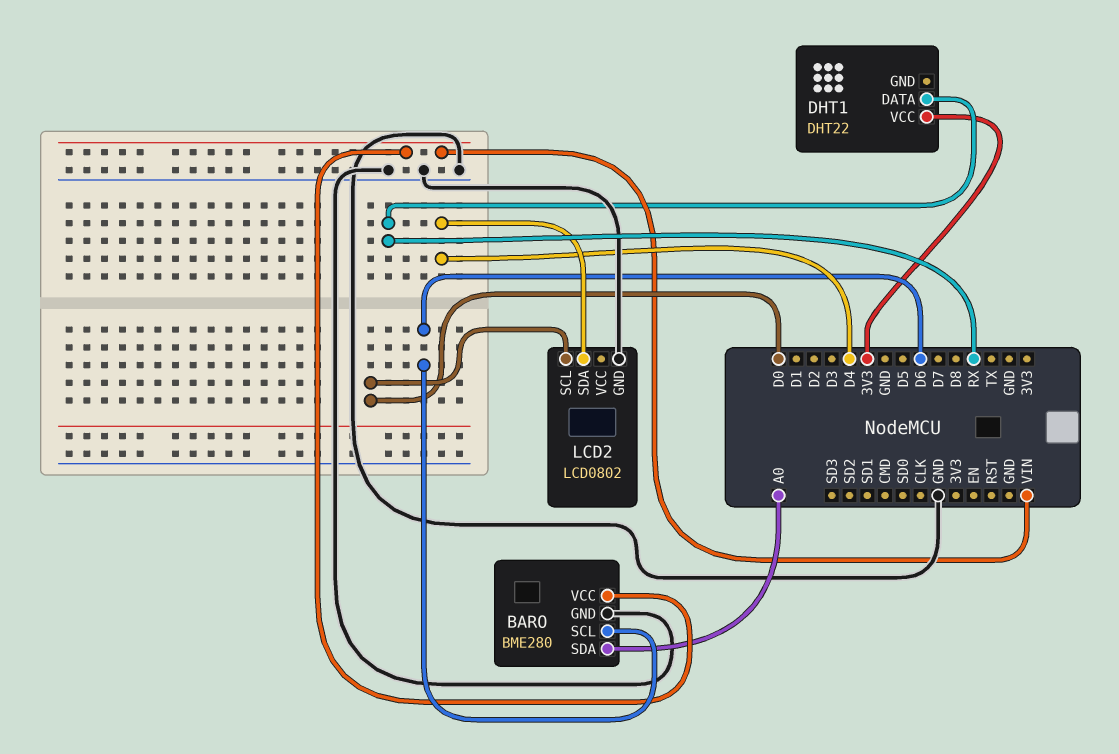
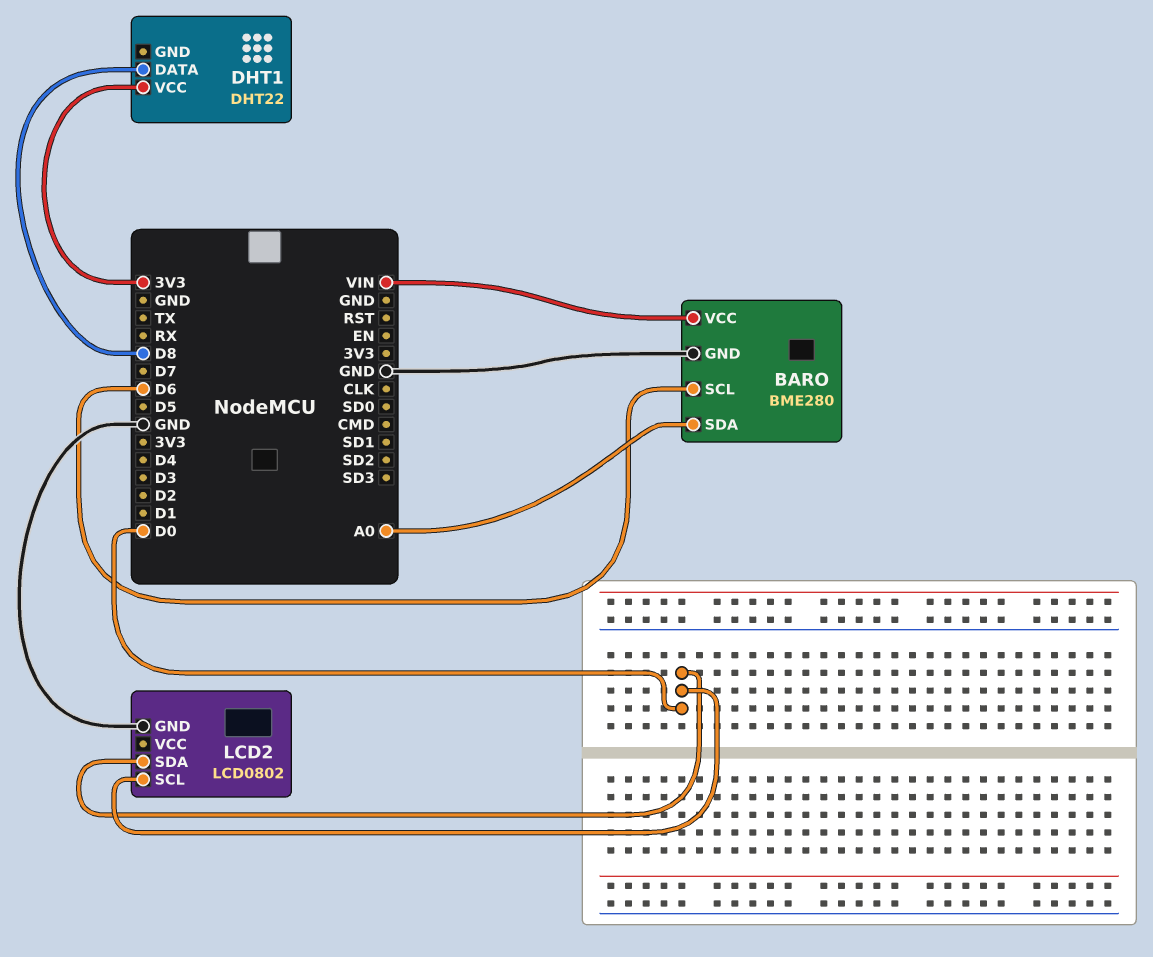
DHT1 pin DATA: RX -> D8
LCD2 pin SDA: D4 -> D0

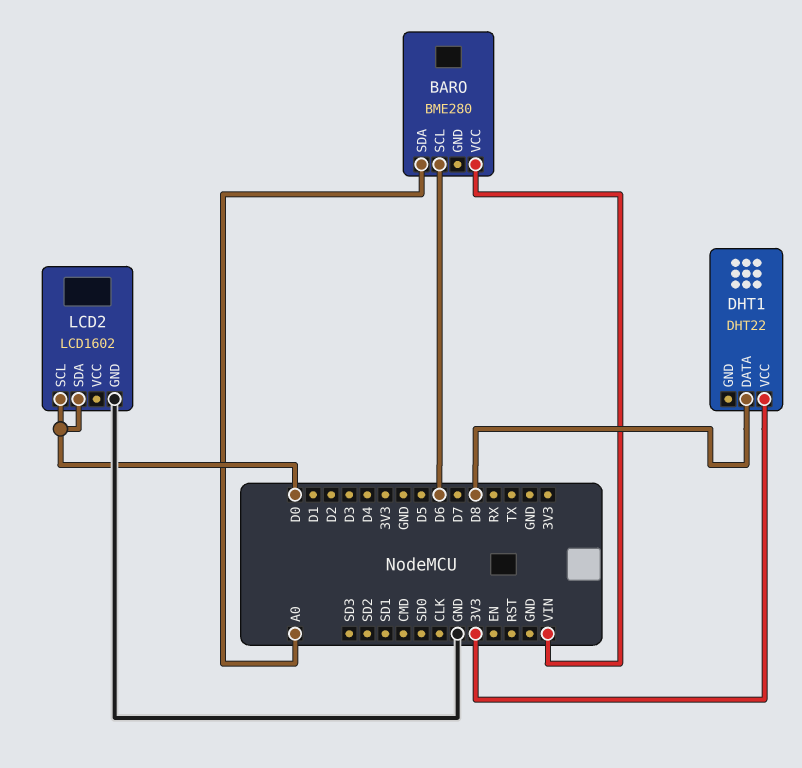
BARO pin GND: GND -> none
LCD2: LCD0802 -> LCD1602

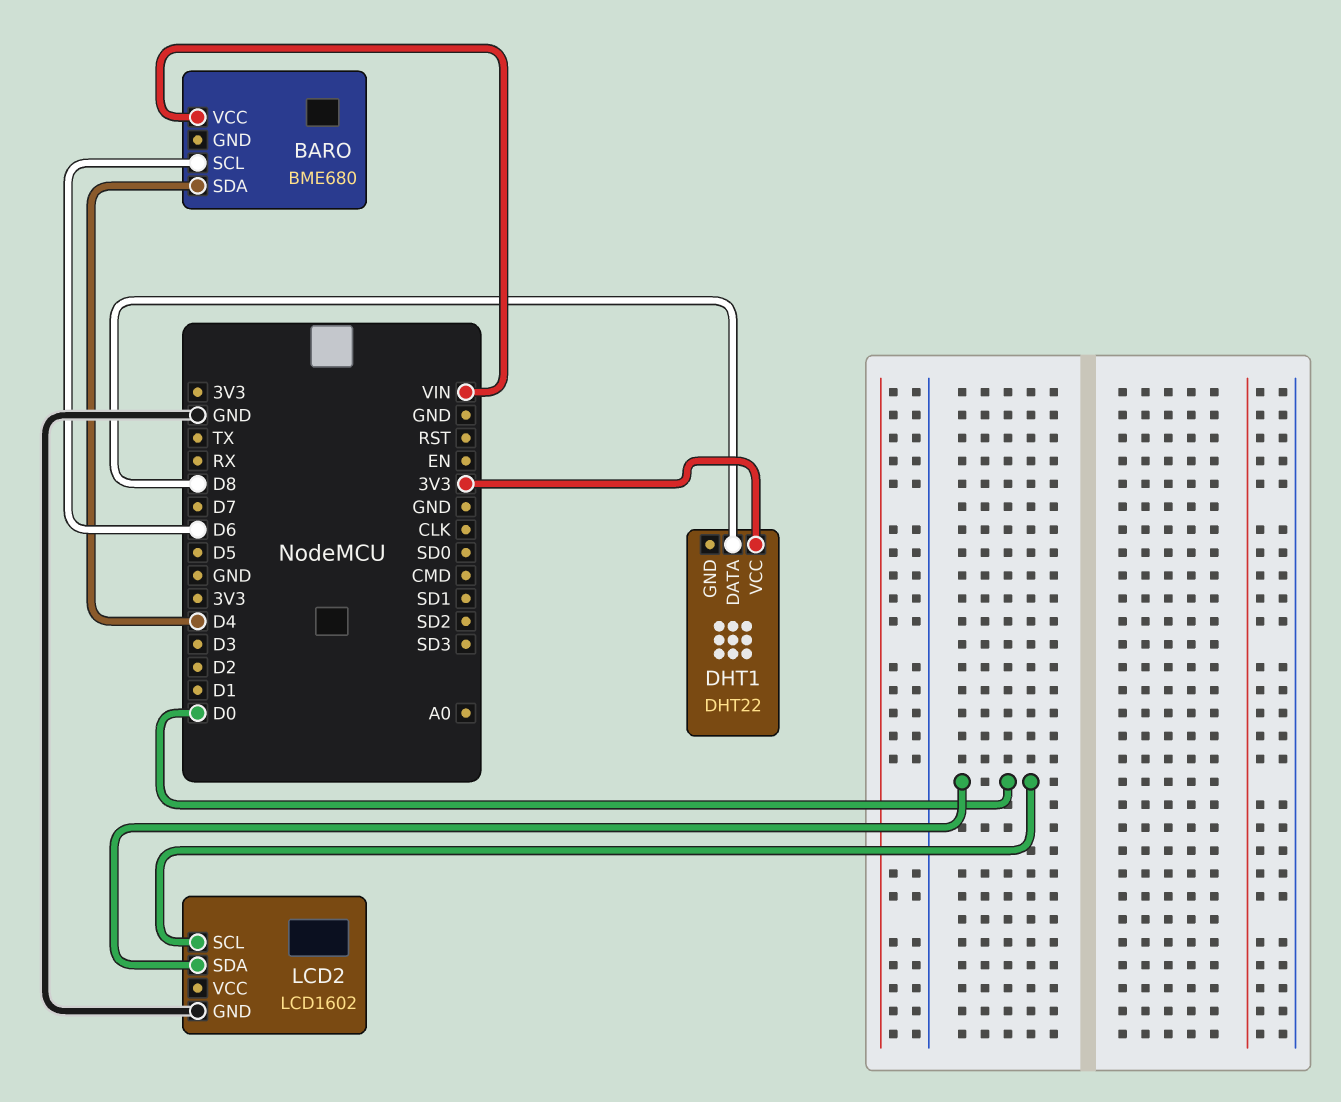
BARO: BME280 -> BME680
BARO pin SDA: A0 -> D4

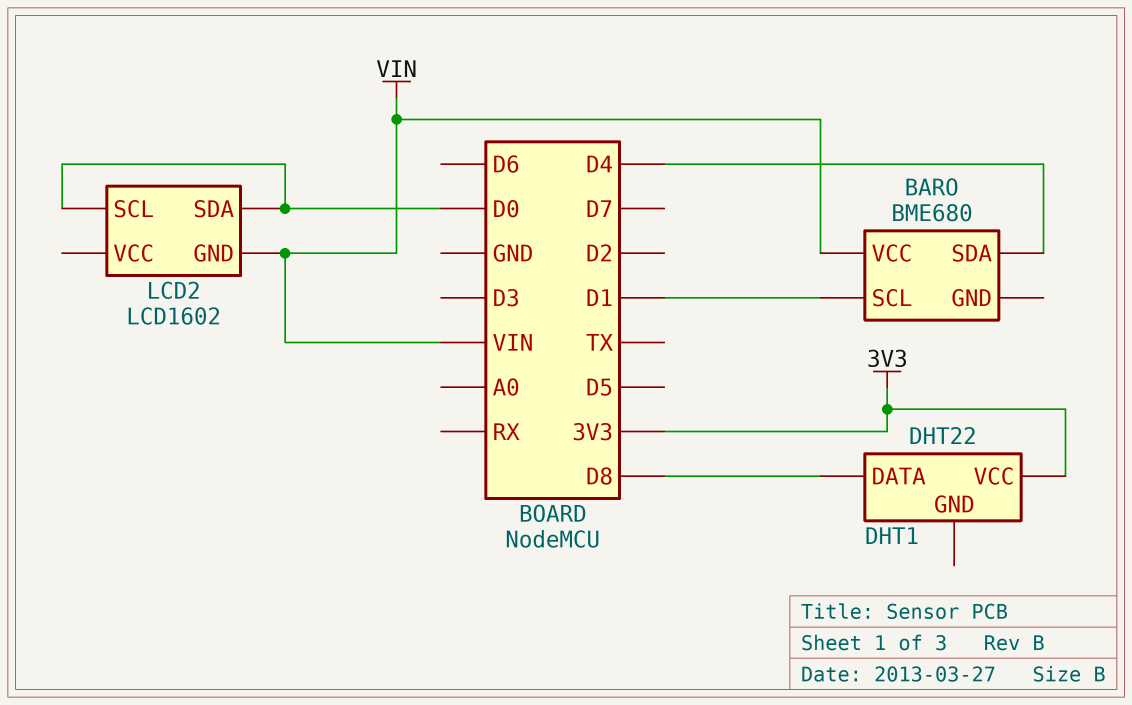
BARO pin SCL: D6 -> D1
LCD2 pin GND: GND -> VIN

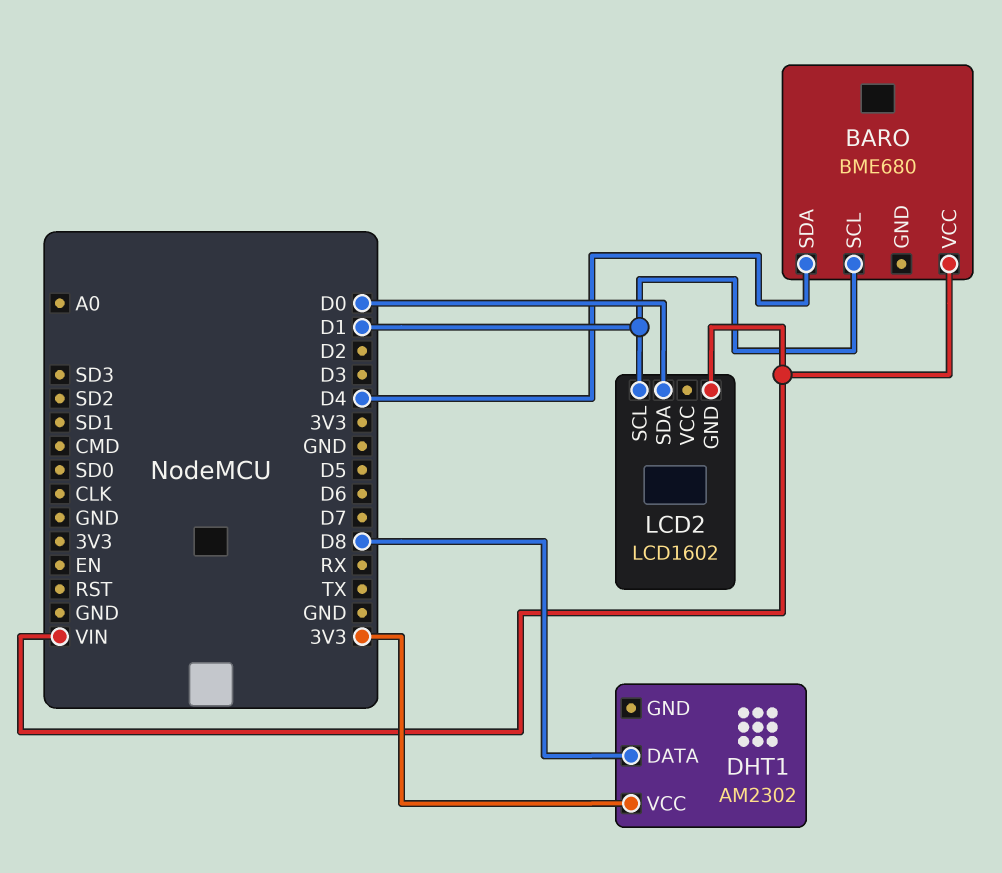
DHT1: DHT22 -> AM2302
LCD2 pin SCL: D0 -> D1

